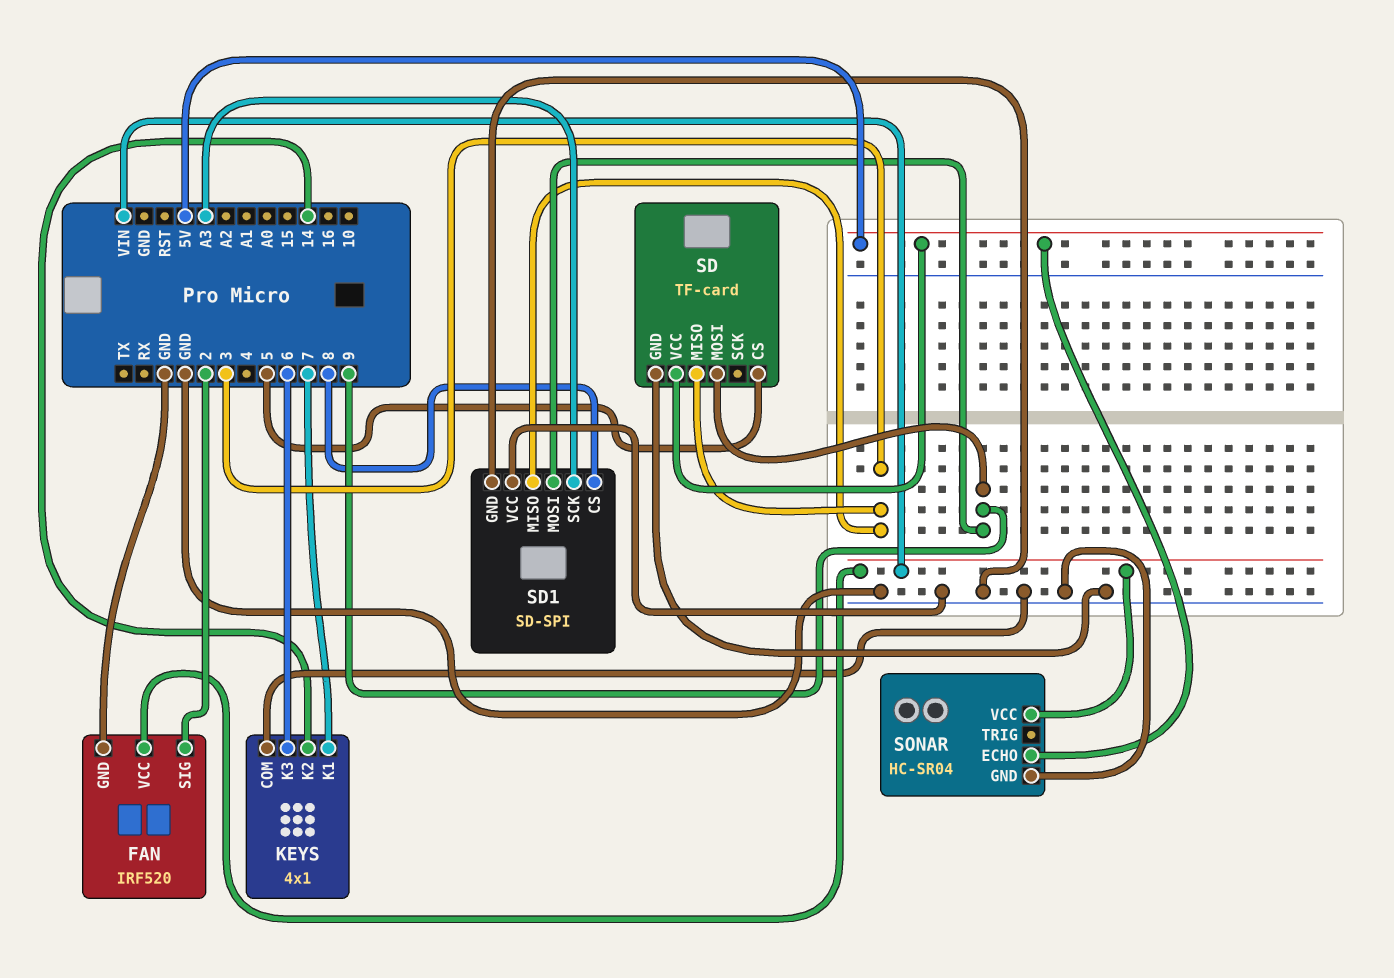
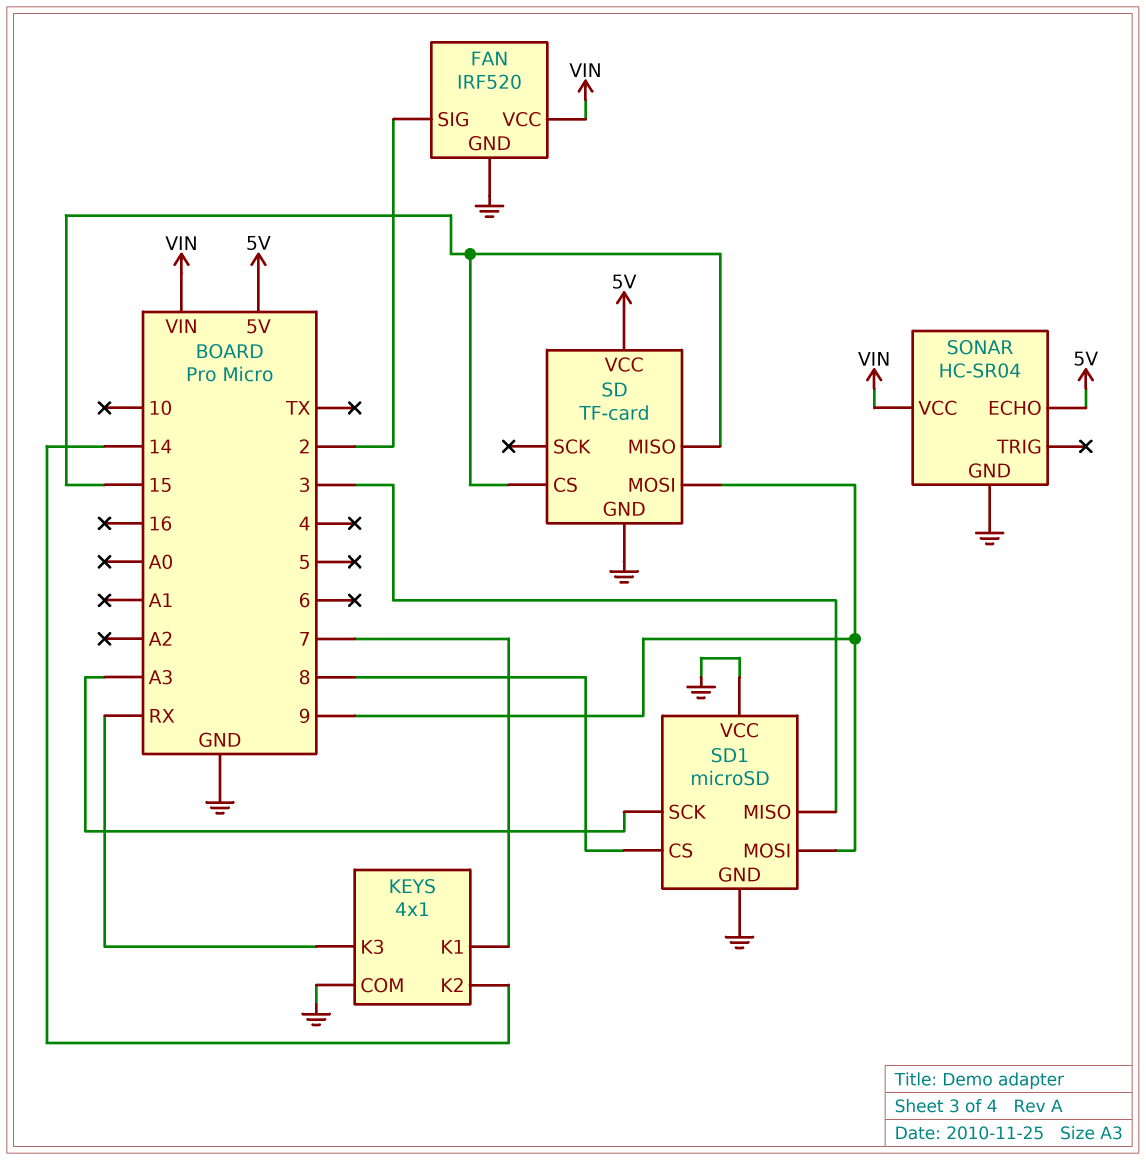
KEYS pin K3: 6 -> RX
SD pin CS: 5 -> 15
SD pin MISO: 3 -> 15
SD1: SD-SPI -> microSD

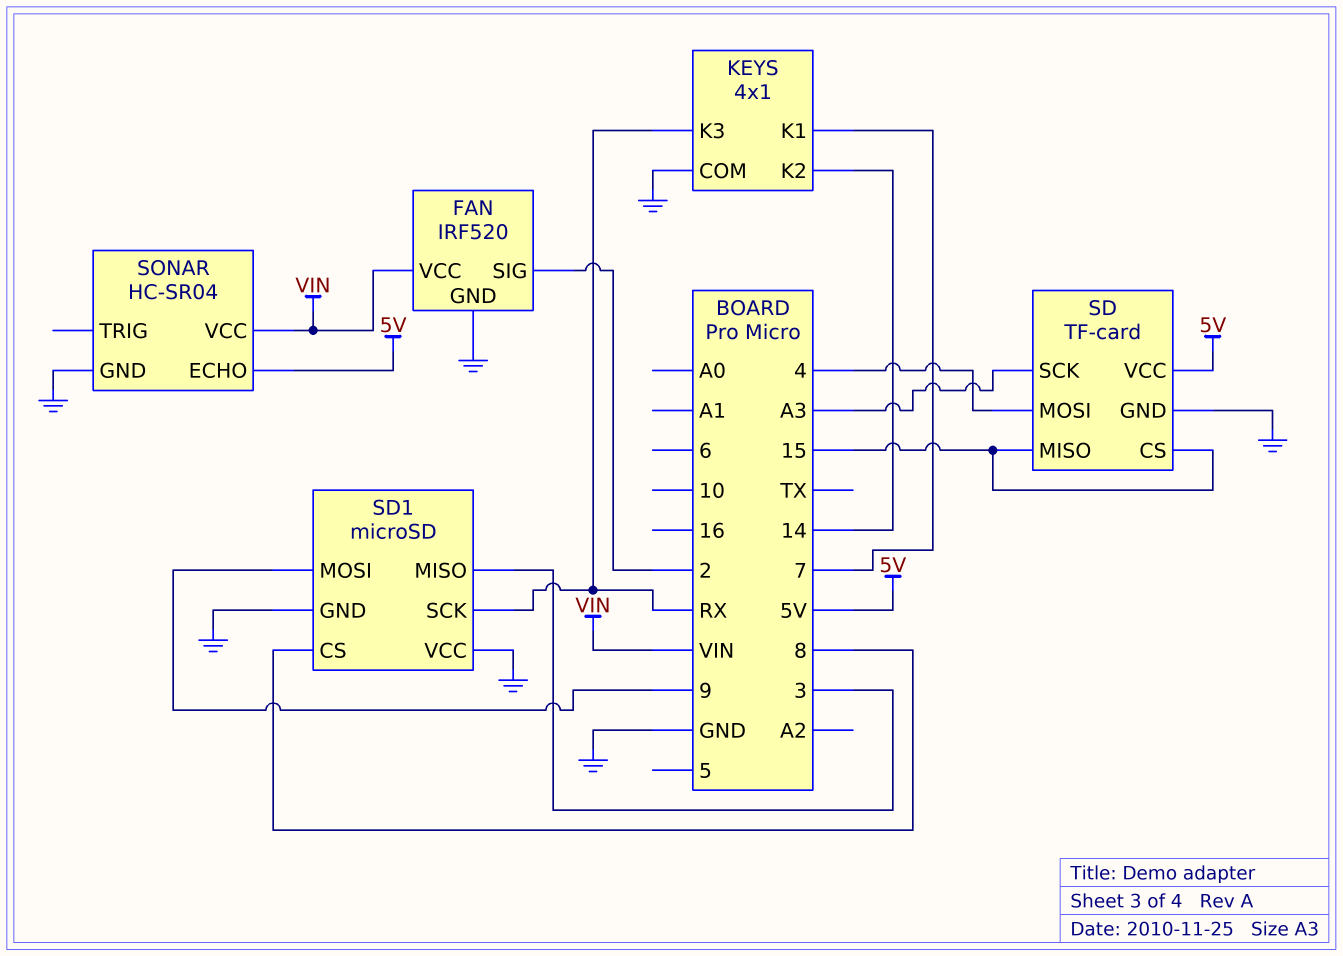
SD pin MOSI: 9 -> 4
SD pin SCK: none -> A3
SD1 pin SCK: A3 -> RX

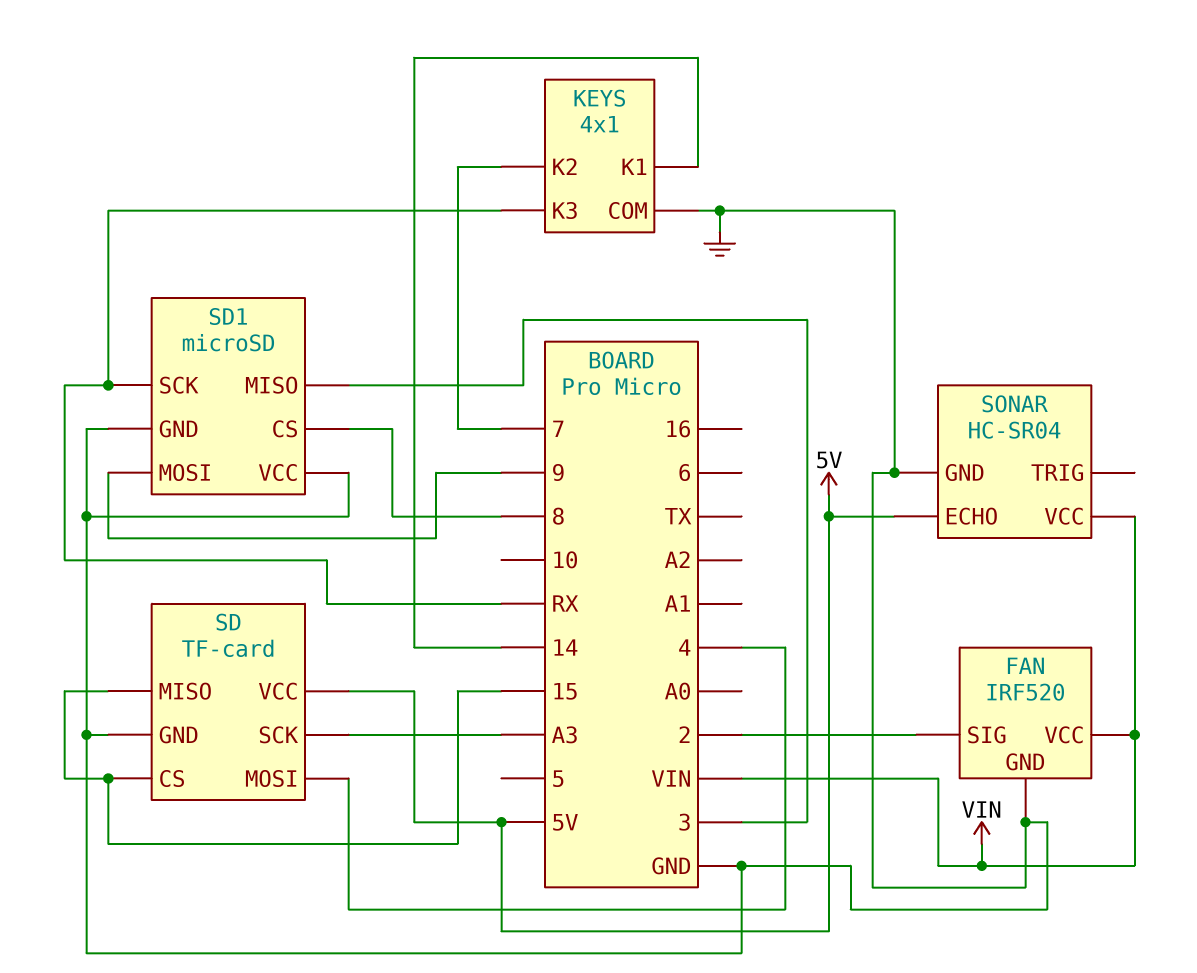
KEYS pin K1: 7 -> 14
KEYS pin K2: 14 -> 7

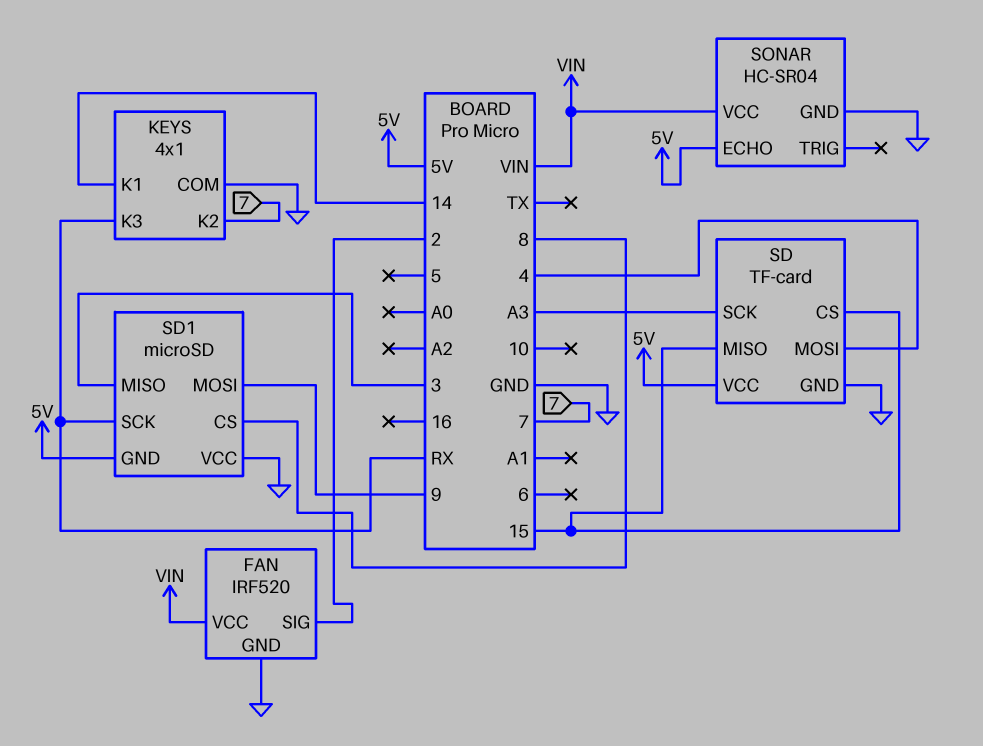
SD1 pin GND: GND -> 5V

